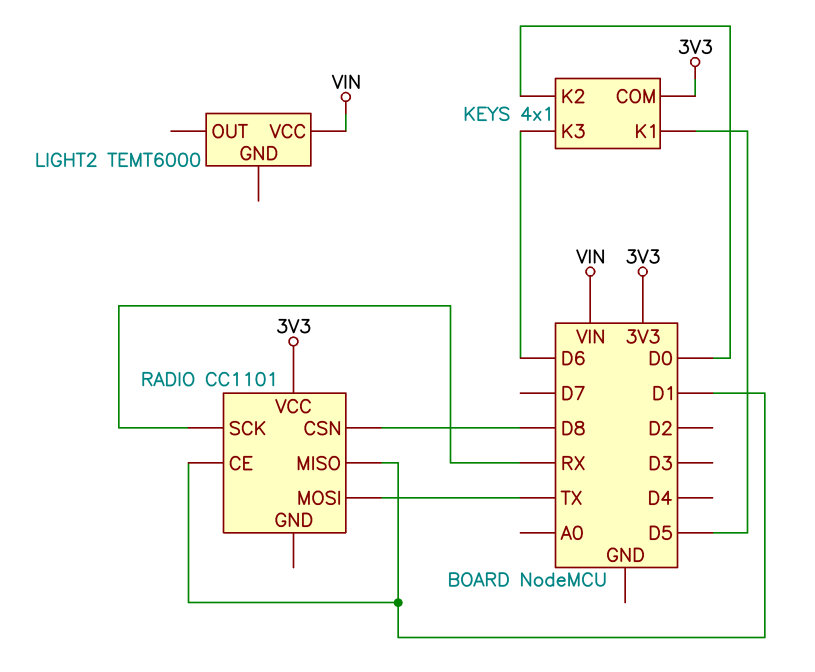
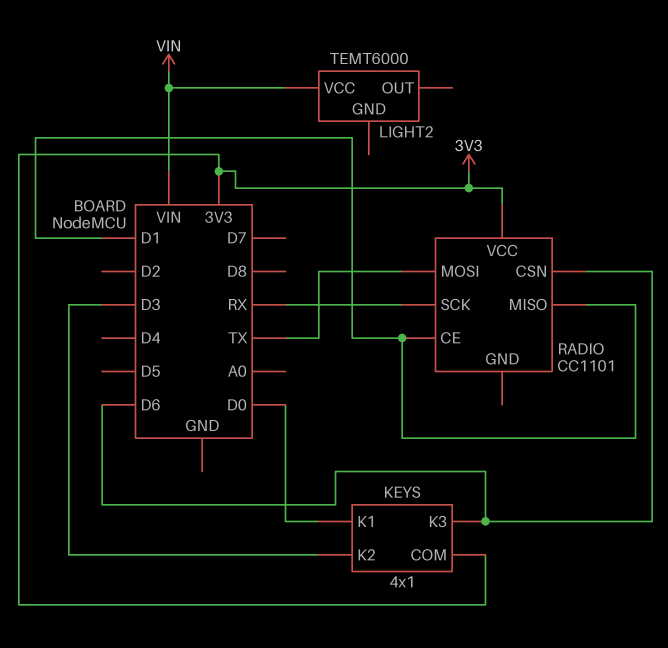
KEYS pin K1: D5 -> D0
KEYS pin K2: D0 -> D3
RADIO pin CSN: D8 -> D6

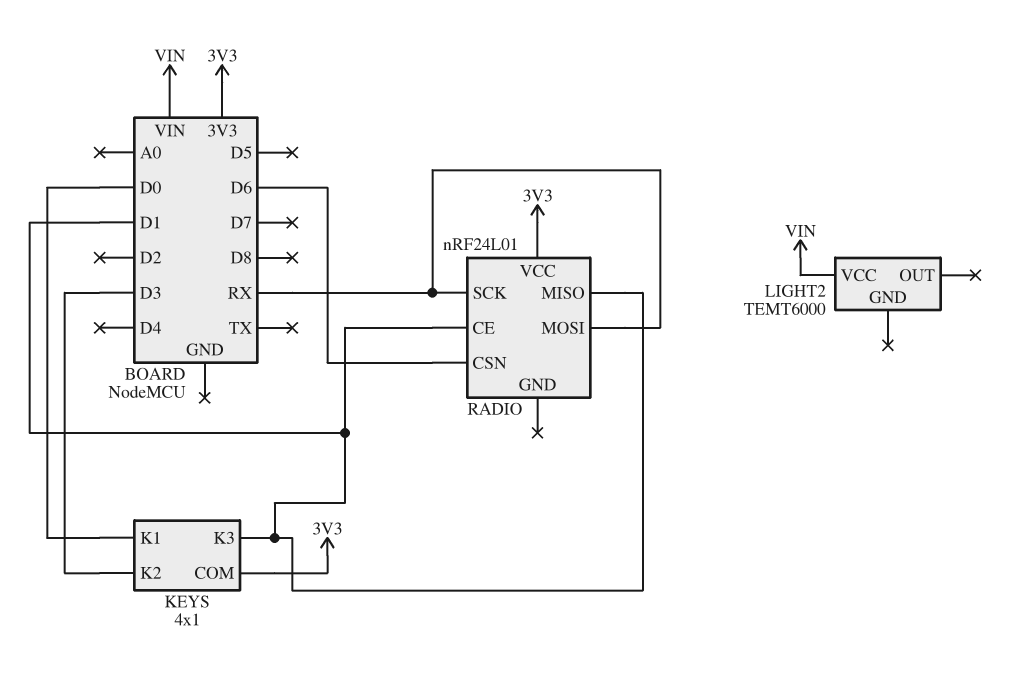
KEYS pin K3: D6 -> D1
RADIO: CC1101 -> nRF24L01
RADIO pin MOSI: TX -> RX

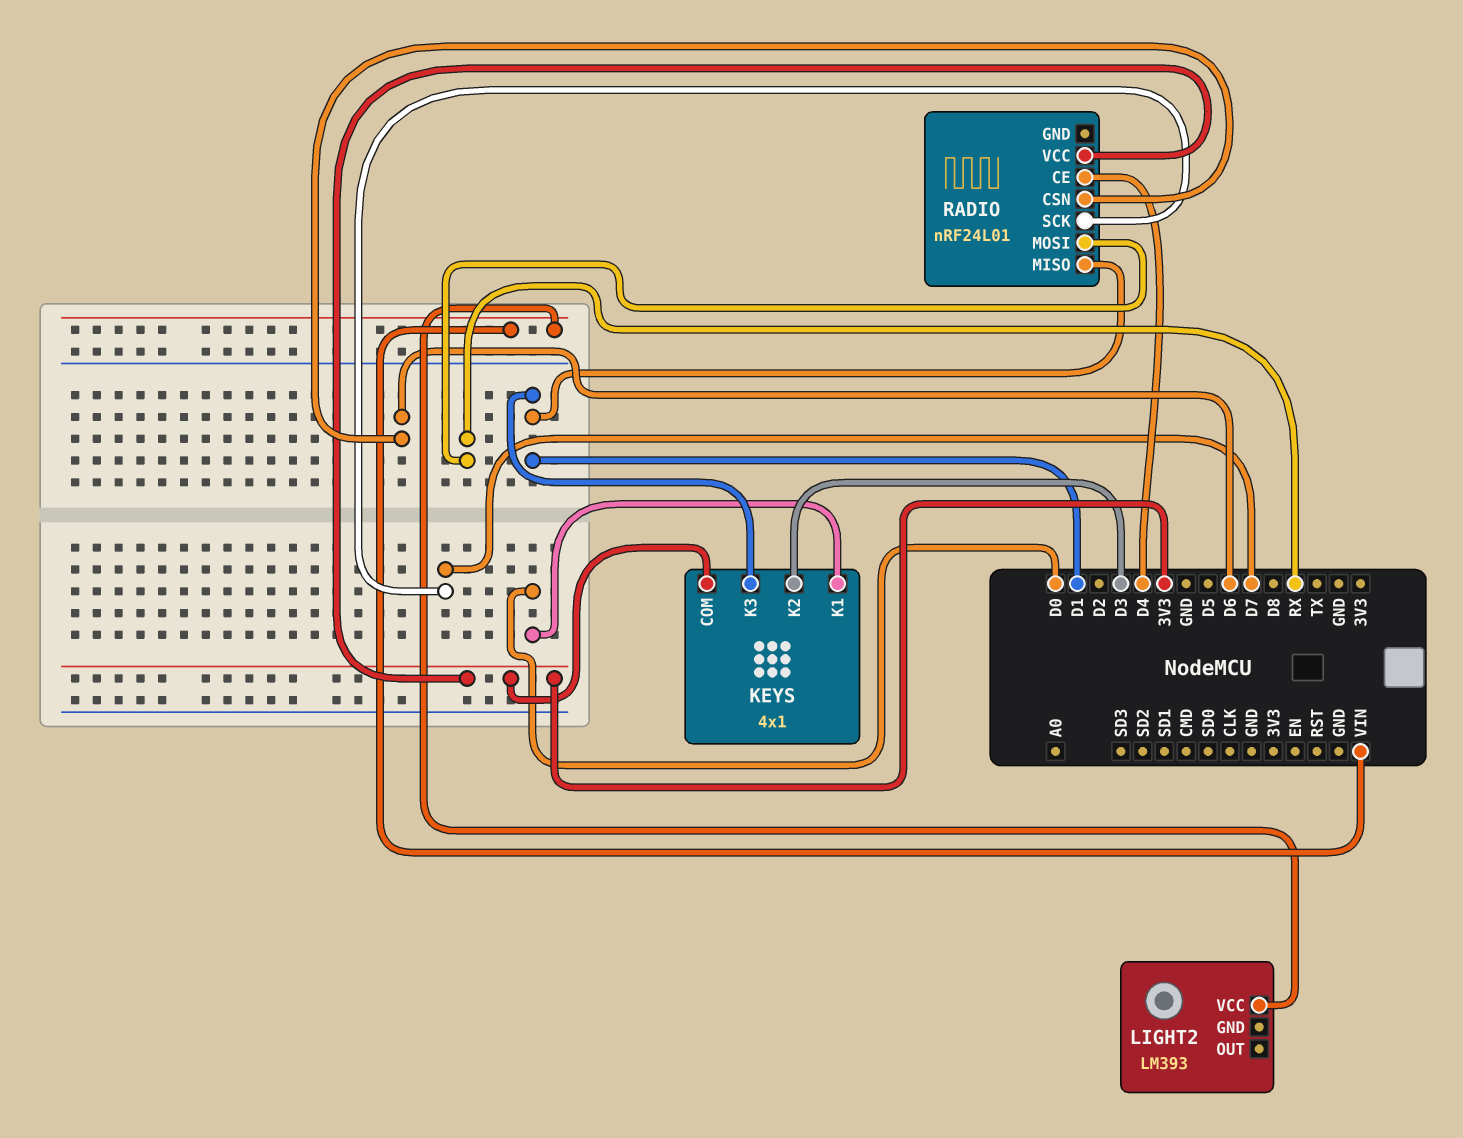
LIGHT2: TEMT6000 -> LM393
RADIO pin CE: D1 -> D4
RADIO pin SCK: RX -> D7

